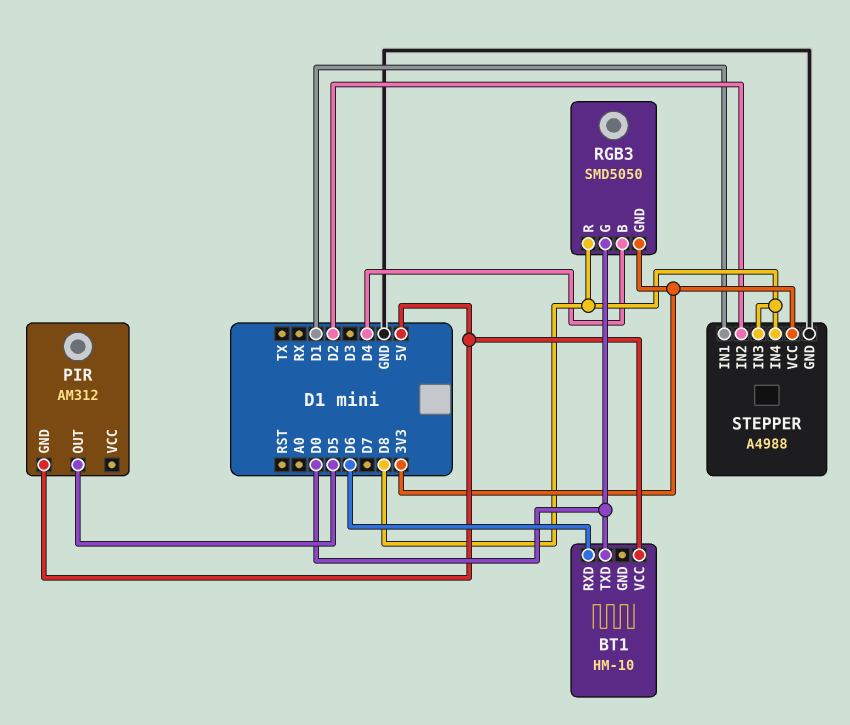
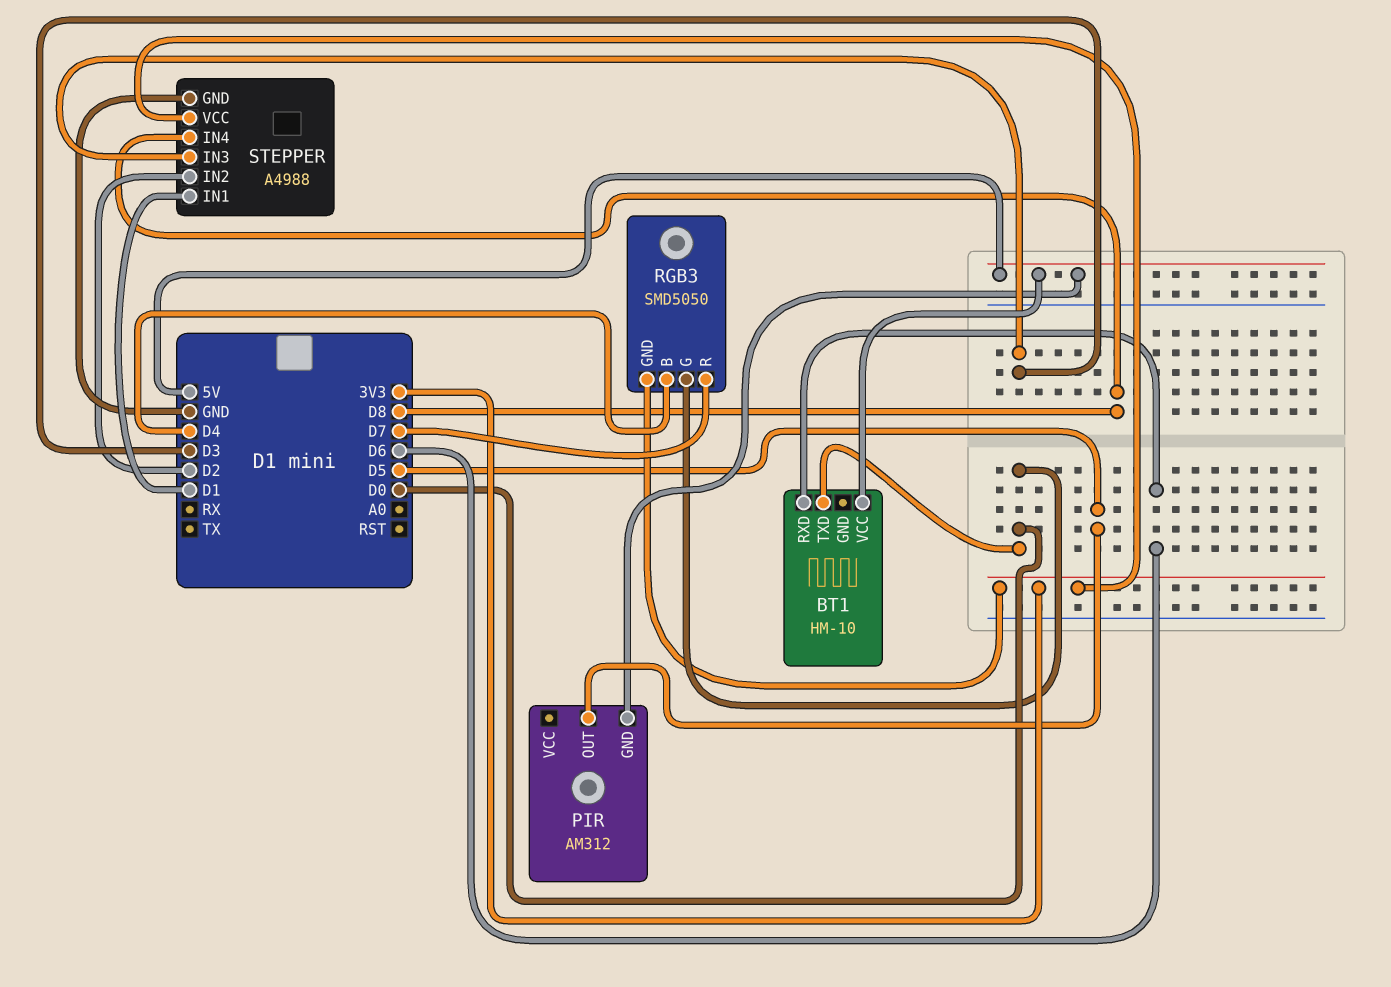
RGB3 pin R: D8 -> D7
STEPPER pin IN3: D8 -> D3

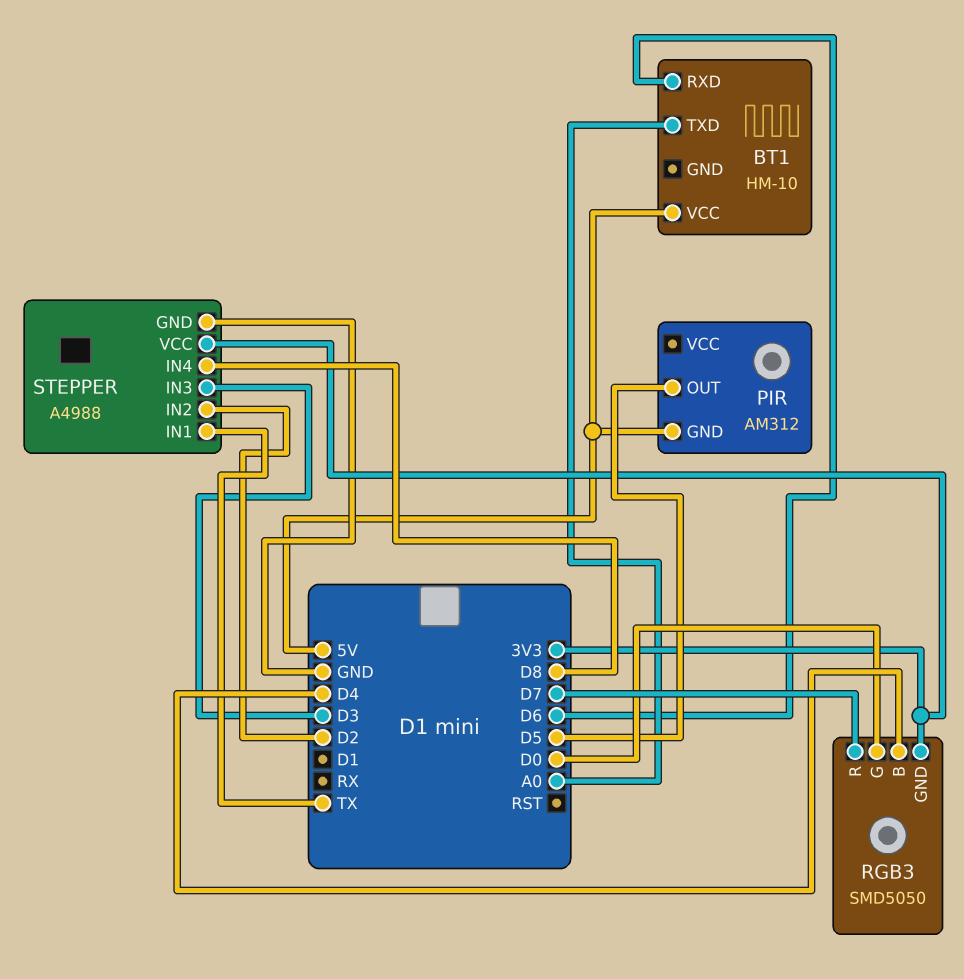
BT1 pin TXD: D0 -> A0
STEPPER pin IN1: D1 -> TX

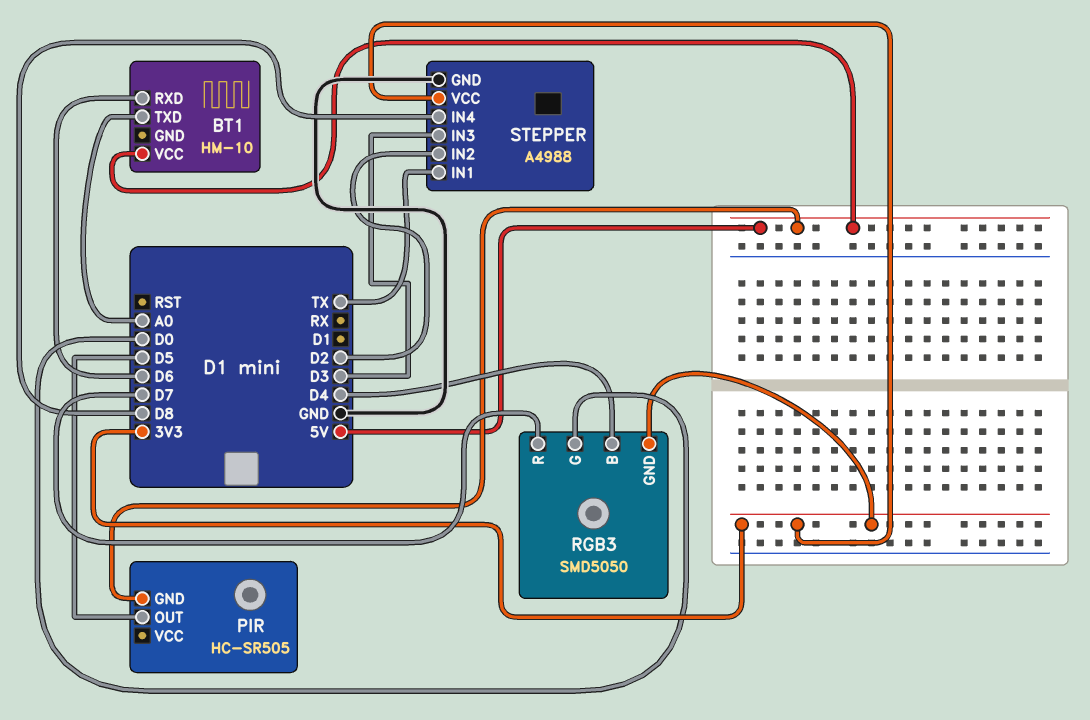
PIR: AM312 -> HC-SR505

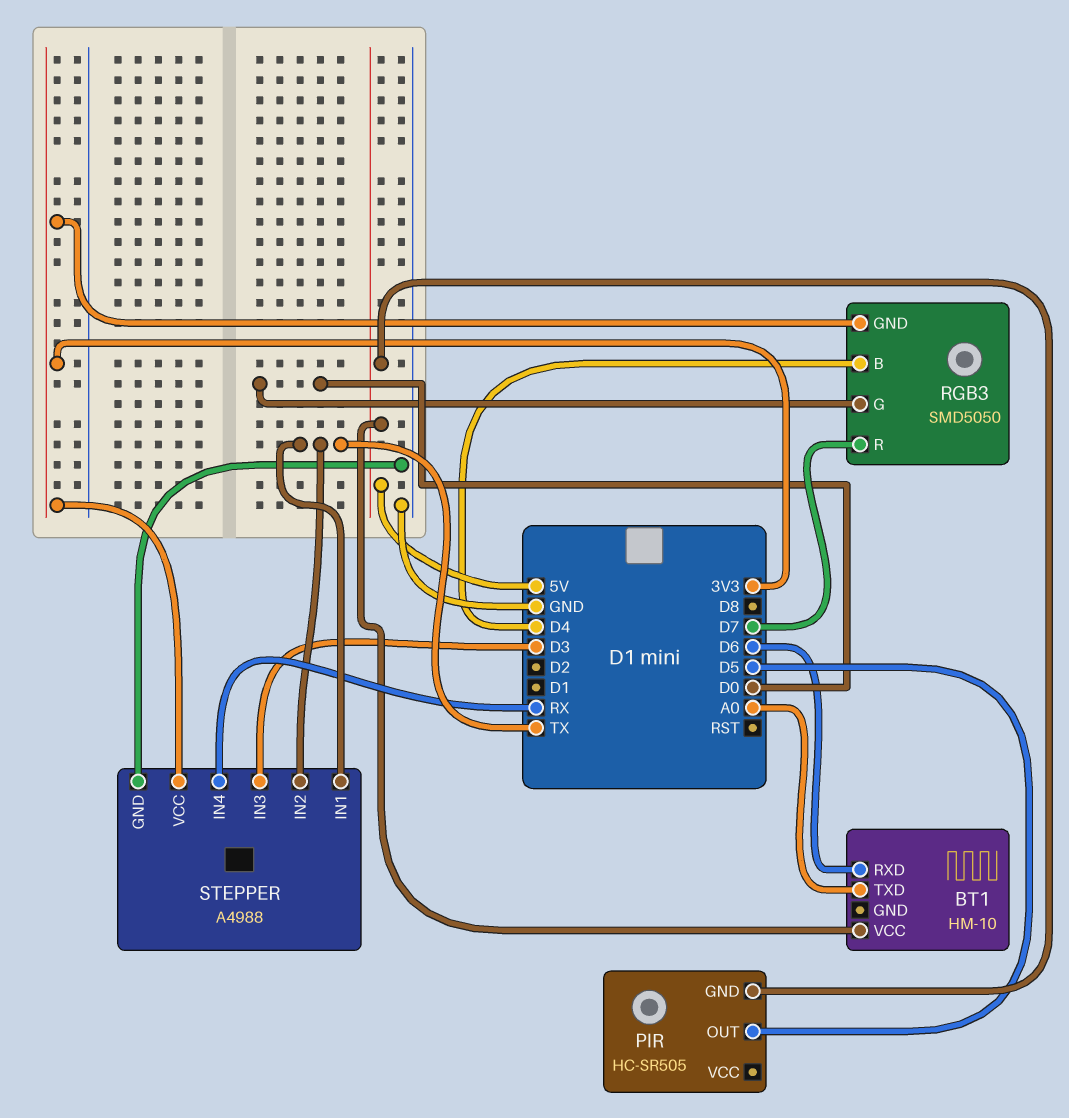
STEPPER pin IN2: D2 -> TX
STEPPER pin IN4: D8 -> RX

